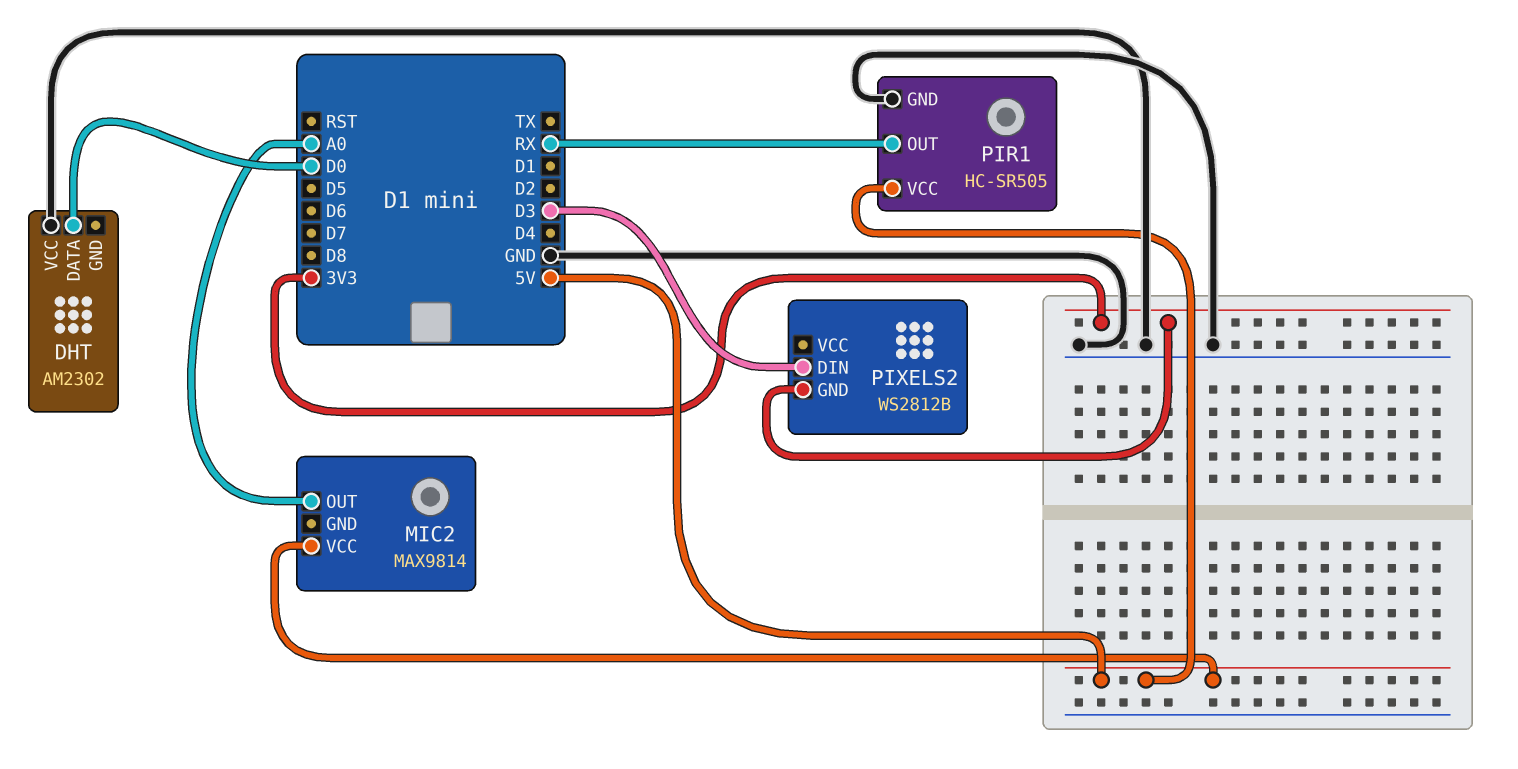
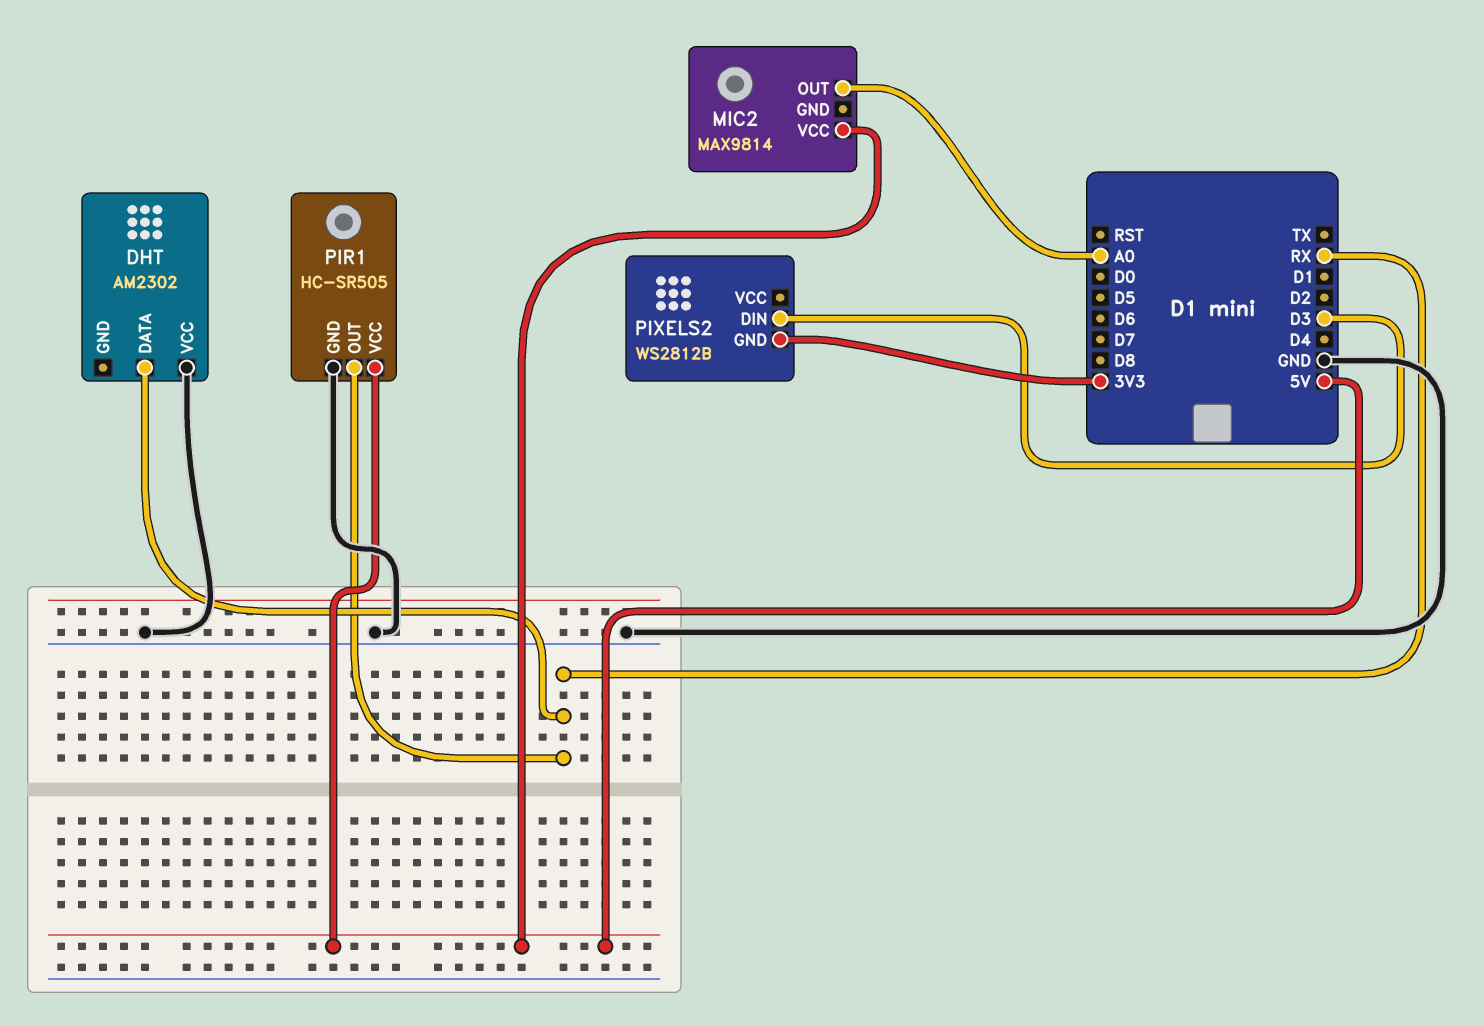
DHT pin DATA: D0 -> RX

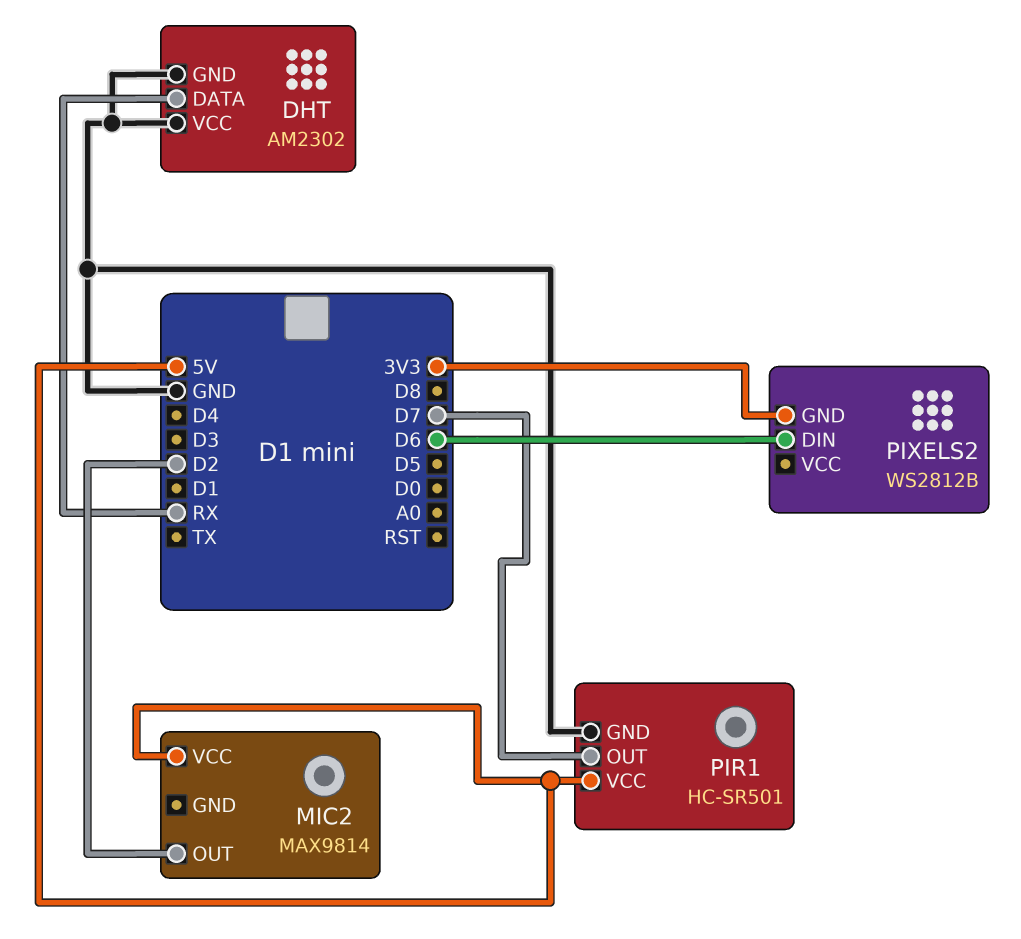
DHT pin GND: none -> GND
MIC2 pin OUT: A0 -> D2
PIR1: HC-SR505 -> HC-SR501
PIR1 pin OUT: RX -> D7
PIXELS2 pin DIN: D3 -> D6

